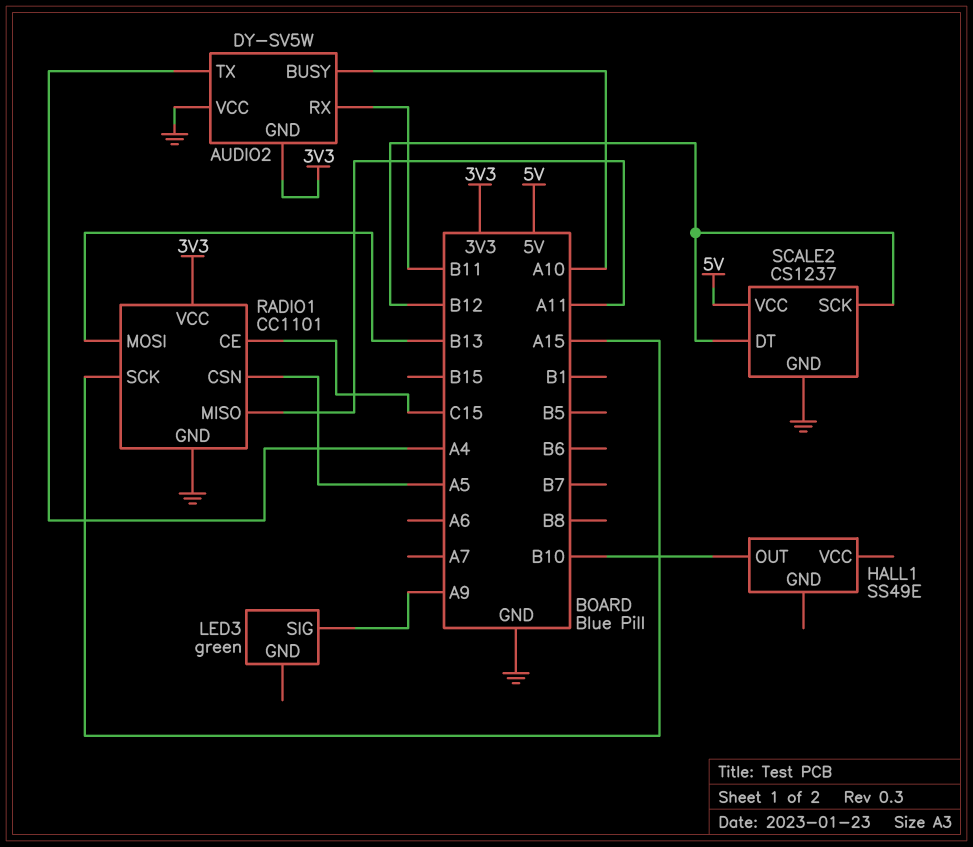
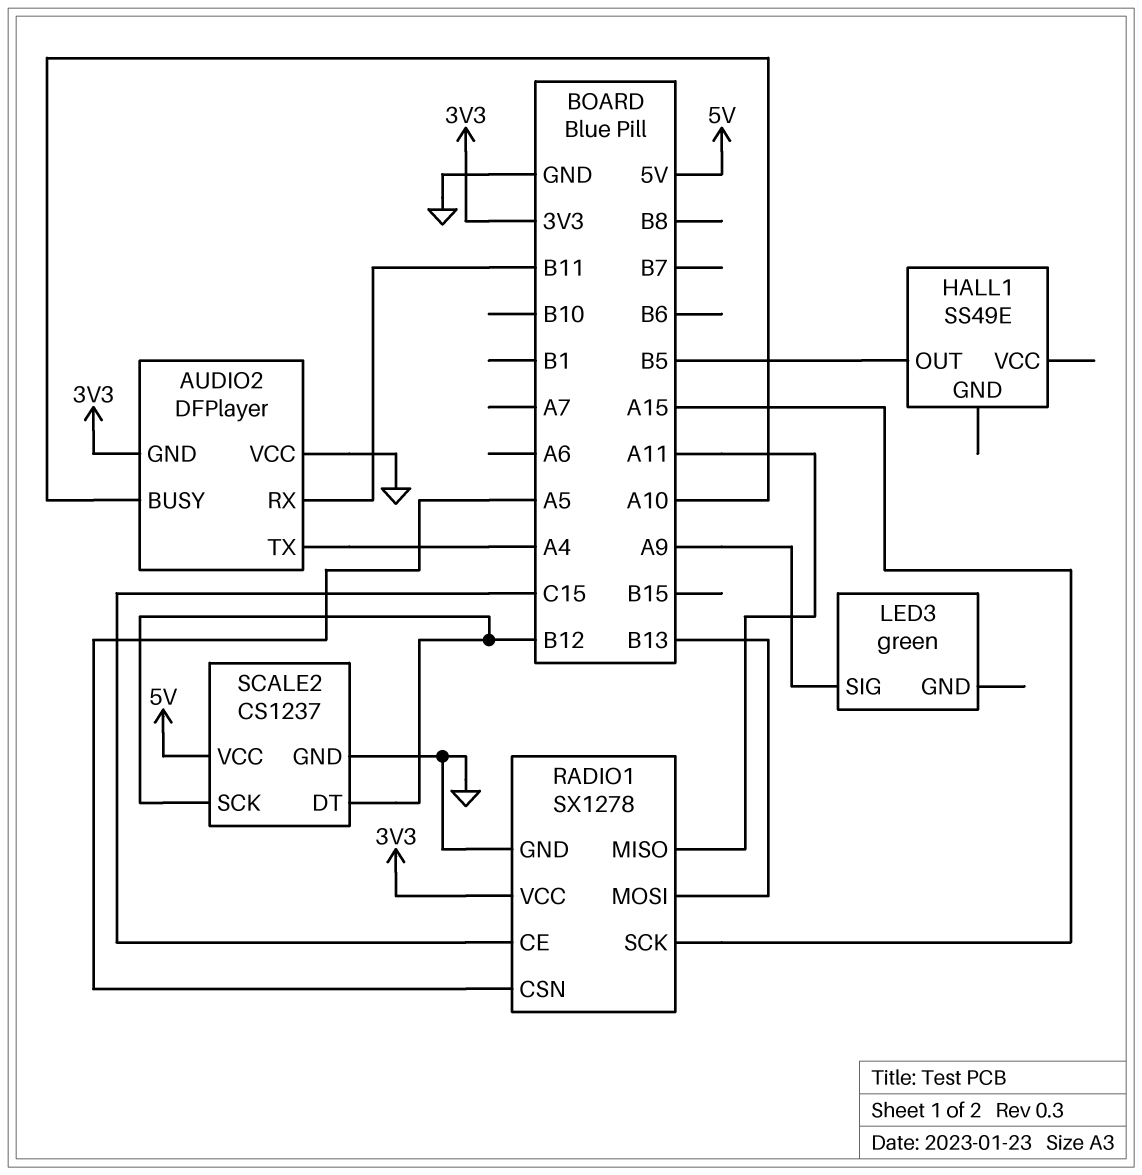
AUDIO2: DY-SV5W -> DFPlayer
HALL1 pin OUT: B10 -> B5
RADIO1: CC1101 -> SX1278

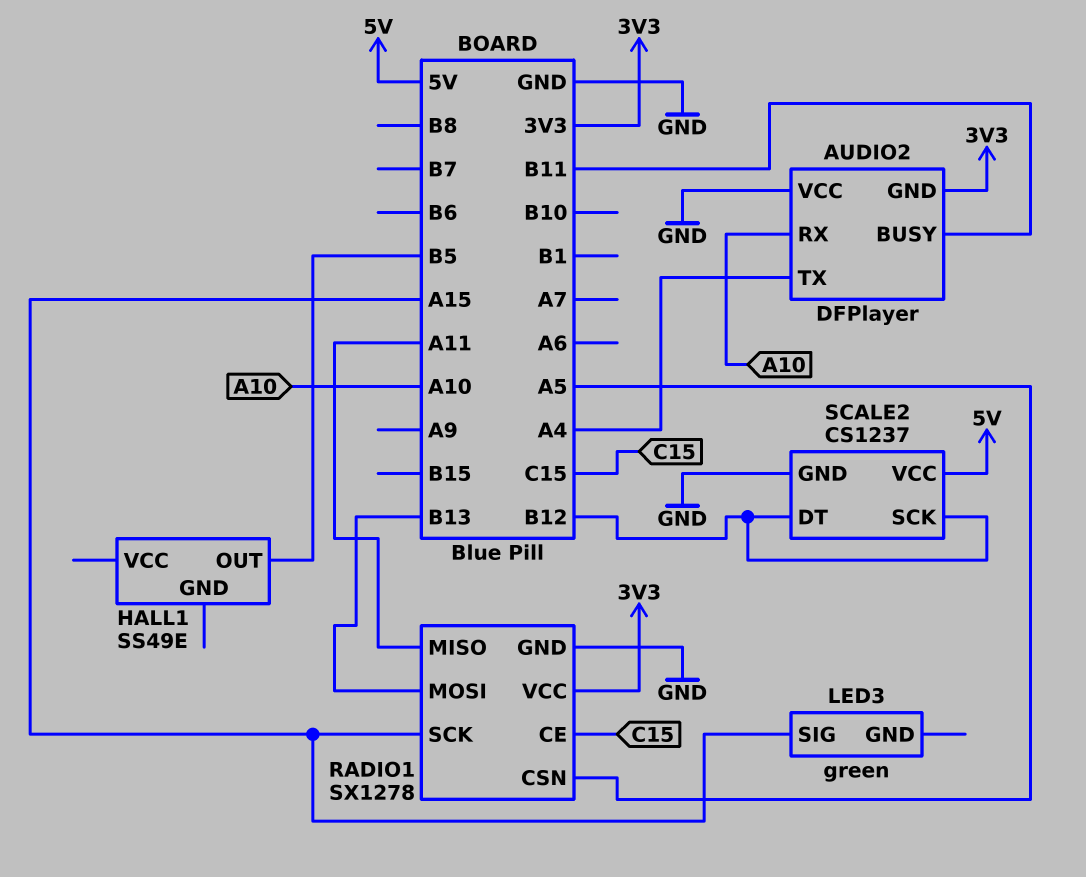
AUDIO2 pin BUSY: A10 -> B11
AUDIO2 pin RX: B11 -> A10
LED3 pin SIG: A9 -> A15

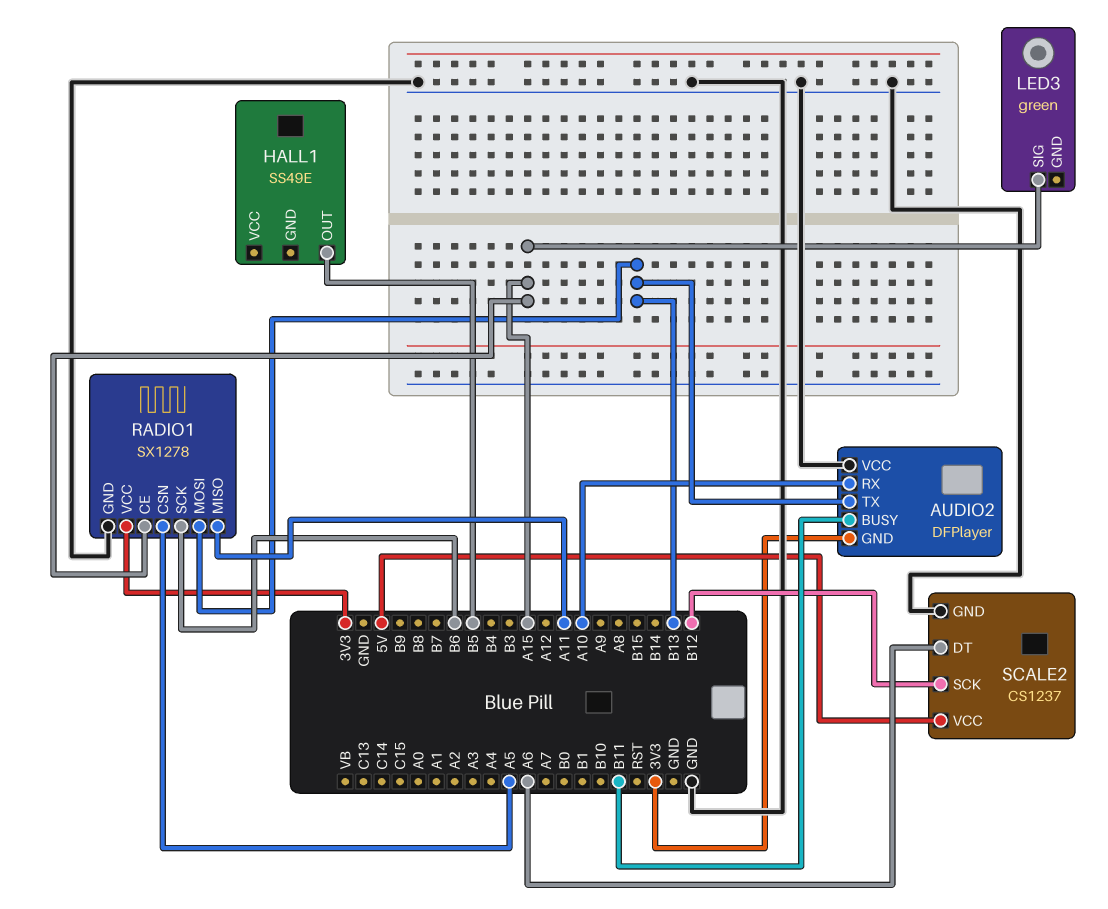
AUDIO2 pin TX: A4 -> B13
RADIO1 pin CE: C15 -> A15
RADIO1 pin SCK: A15 -> B6
SCALE2 pin DT: B12 -> A6

